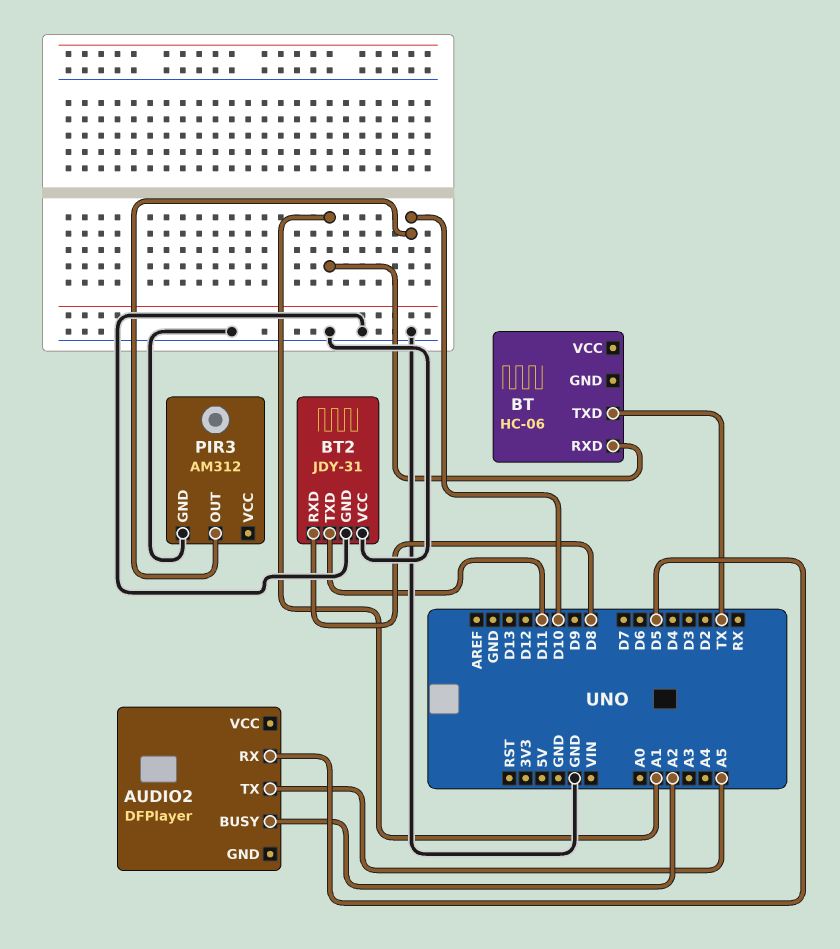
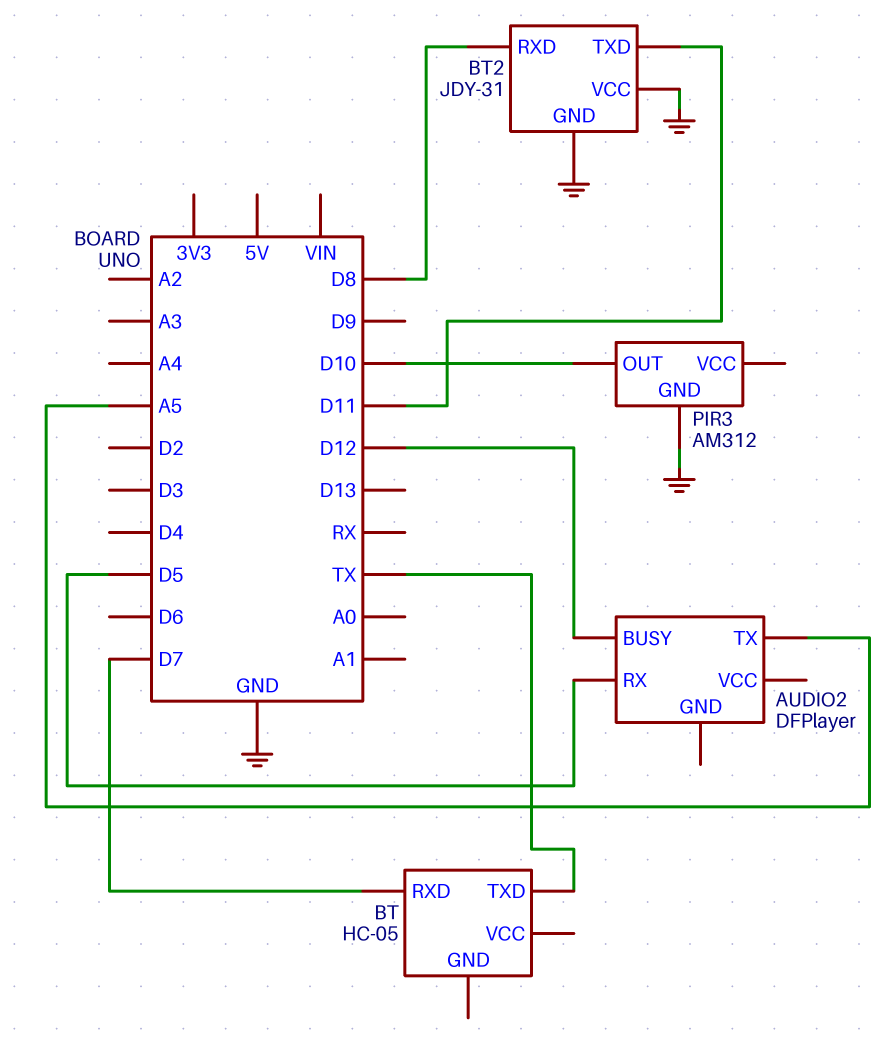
AUDIO2 pin BUSY: A2 -> D12
BT: HC-06 -> HC-05
BT pin RXD: A1 -> D7

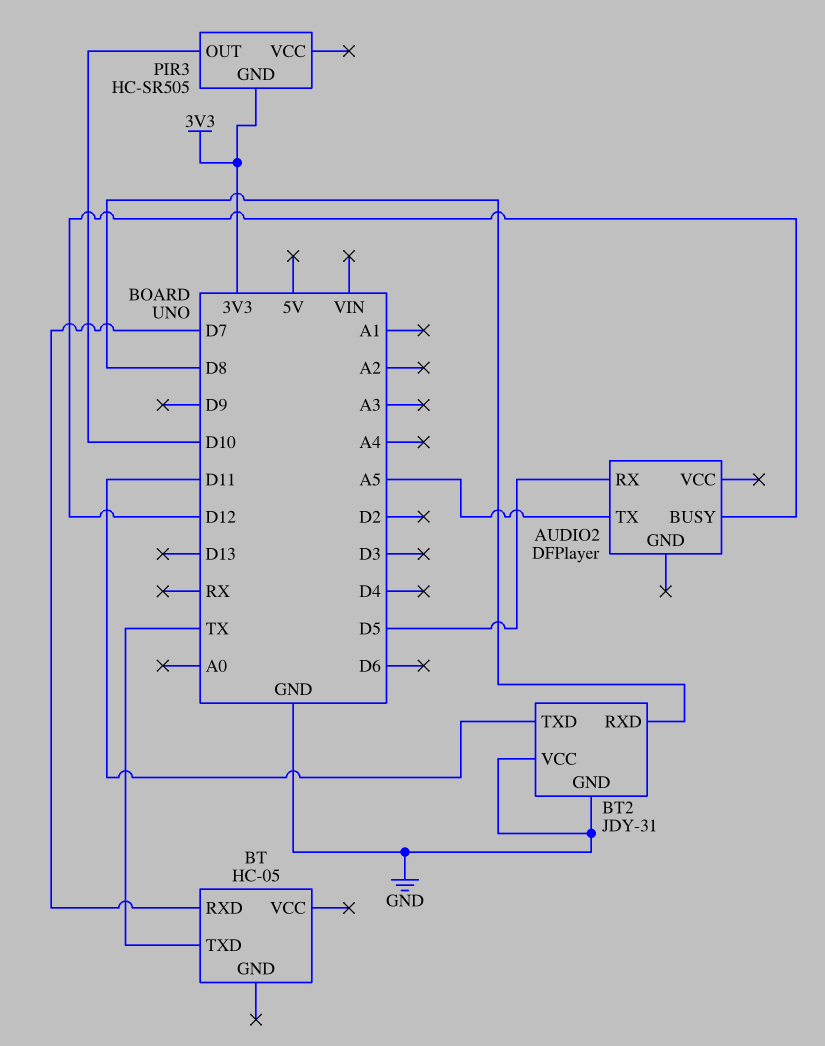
PIR3: AM312 -> HC-SR505
PIR3 pin GND: GND -> 3V3

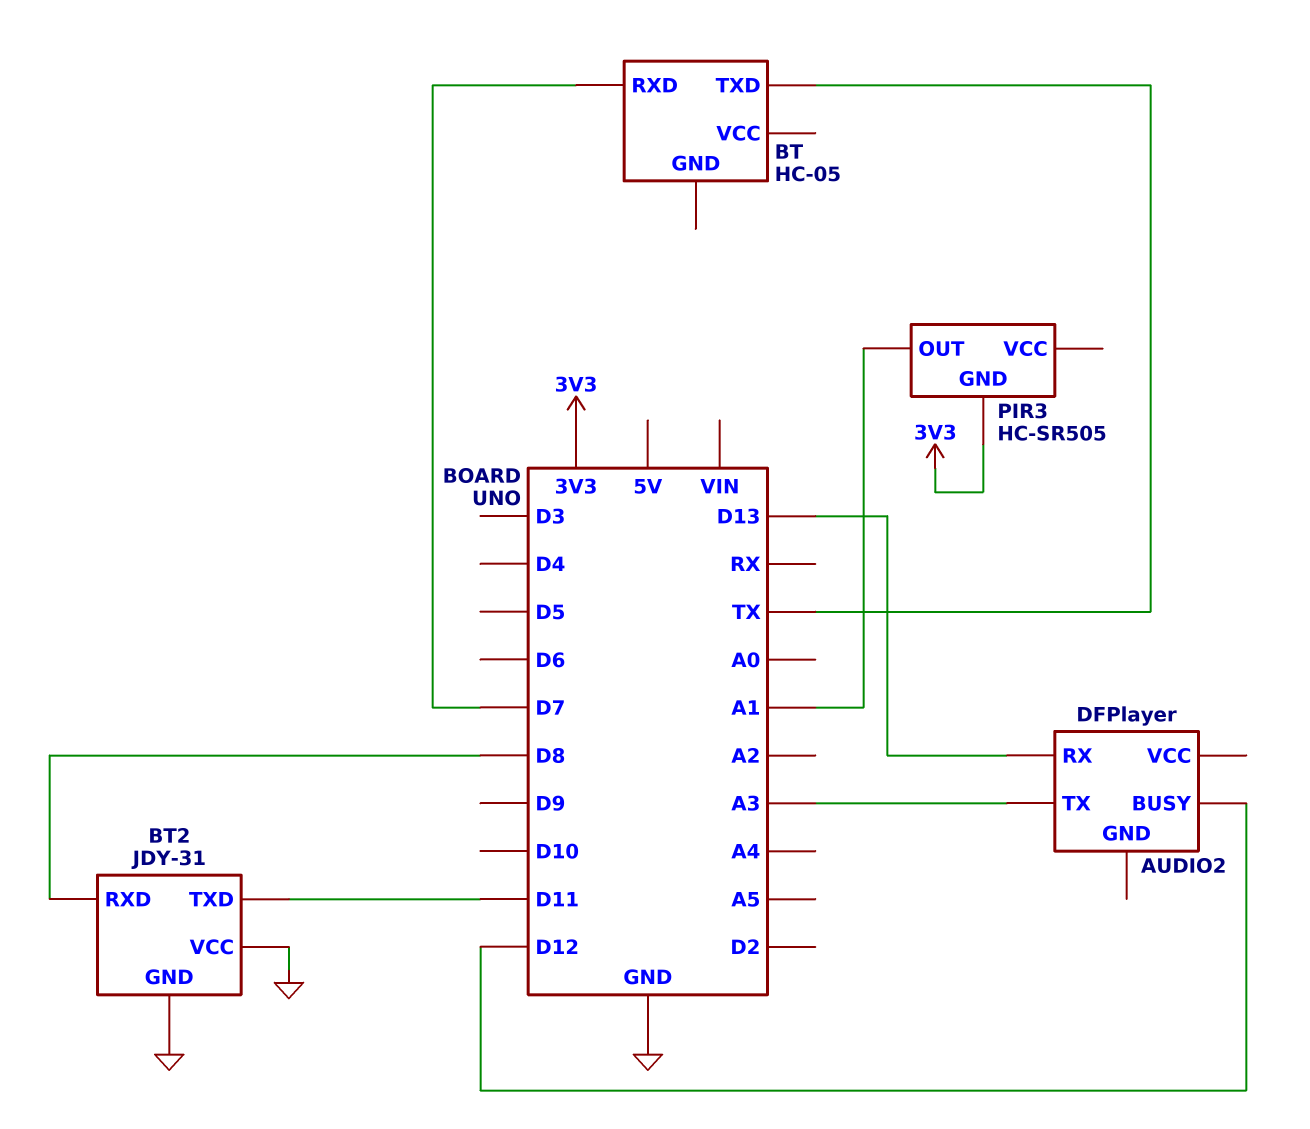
AUDIO2 pin RX: D5 -> D13
AUDIO2 pin TX: A5 -> A3
PIR3 pin OUT: D10 -> A1

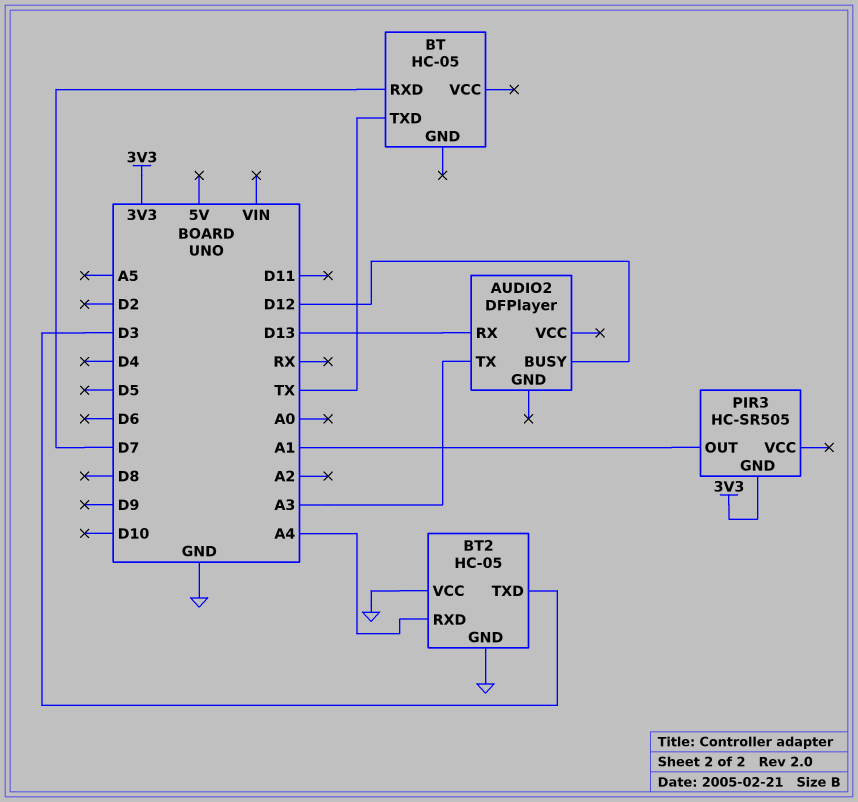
BT2: JDY-31 -> HC-05
BT2 pin RXD: D8 -> A4
BT2 pin TXD: D11 -> D3

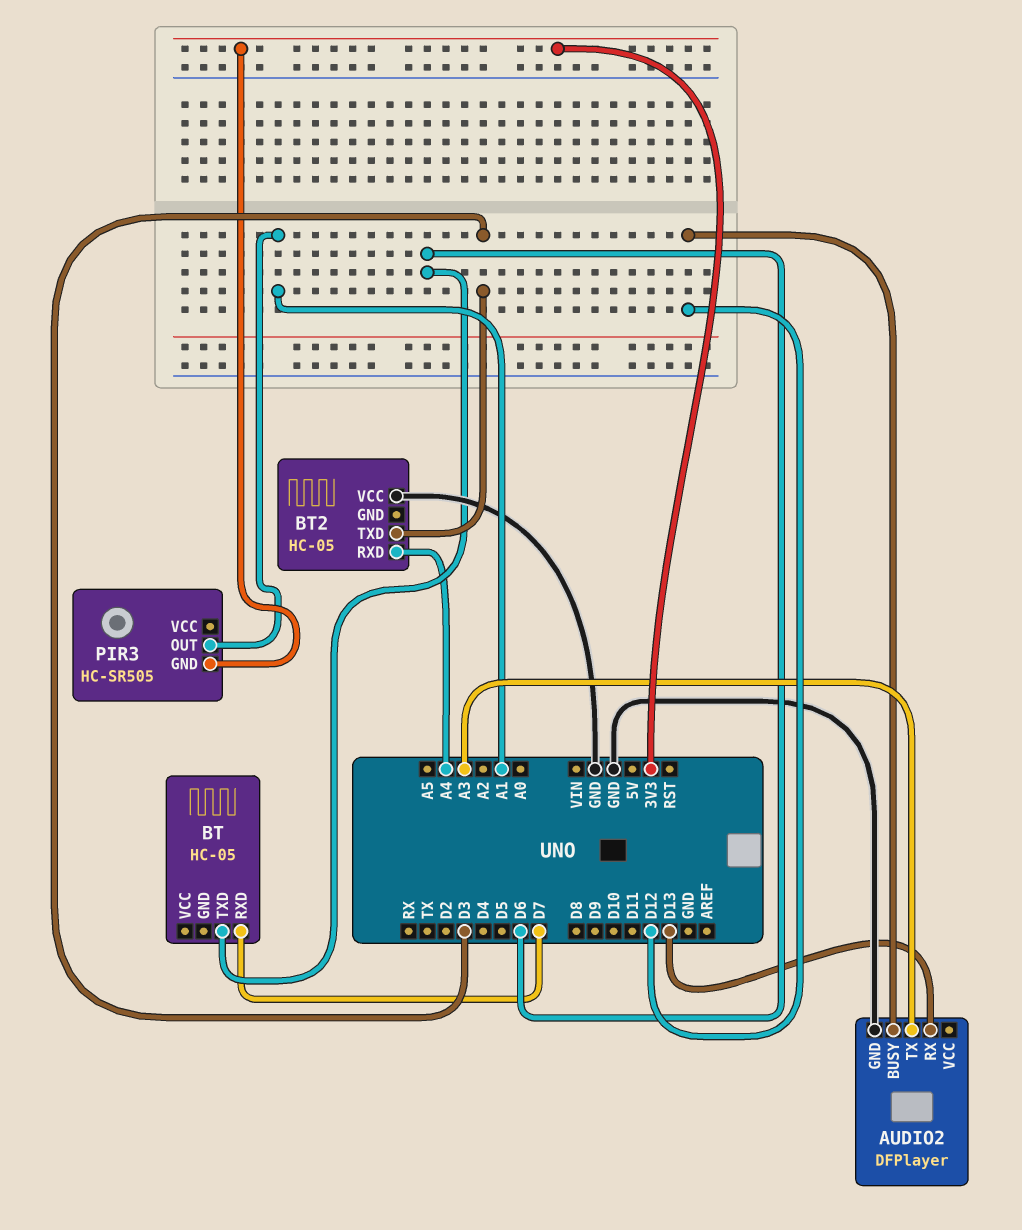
AUDIO2 pin GND: none -> GND
BT pin TXD: TX -> D6
BT2 pin GND: GND -> none

